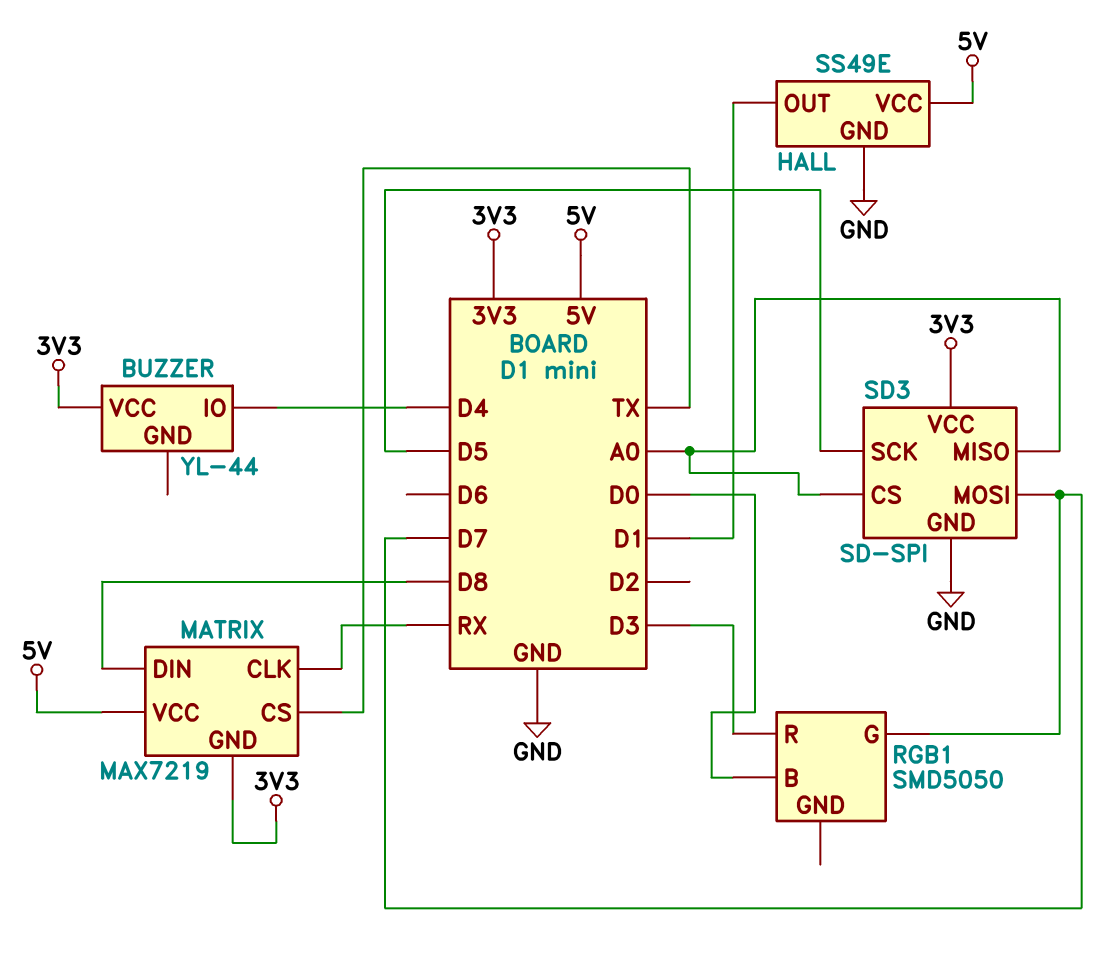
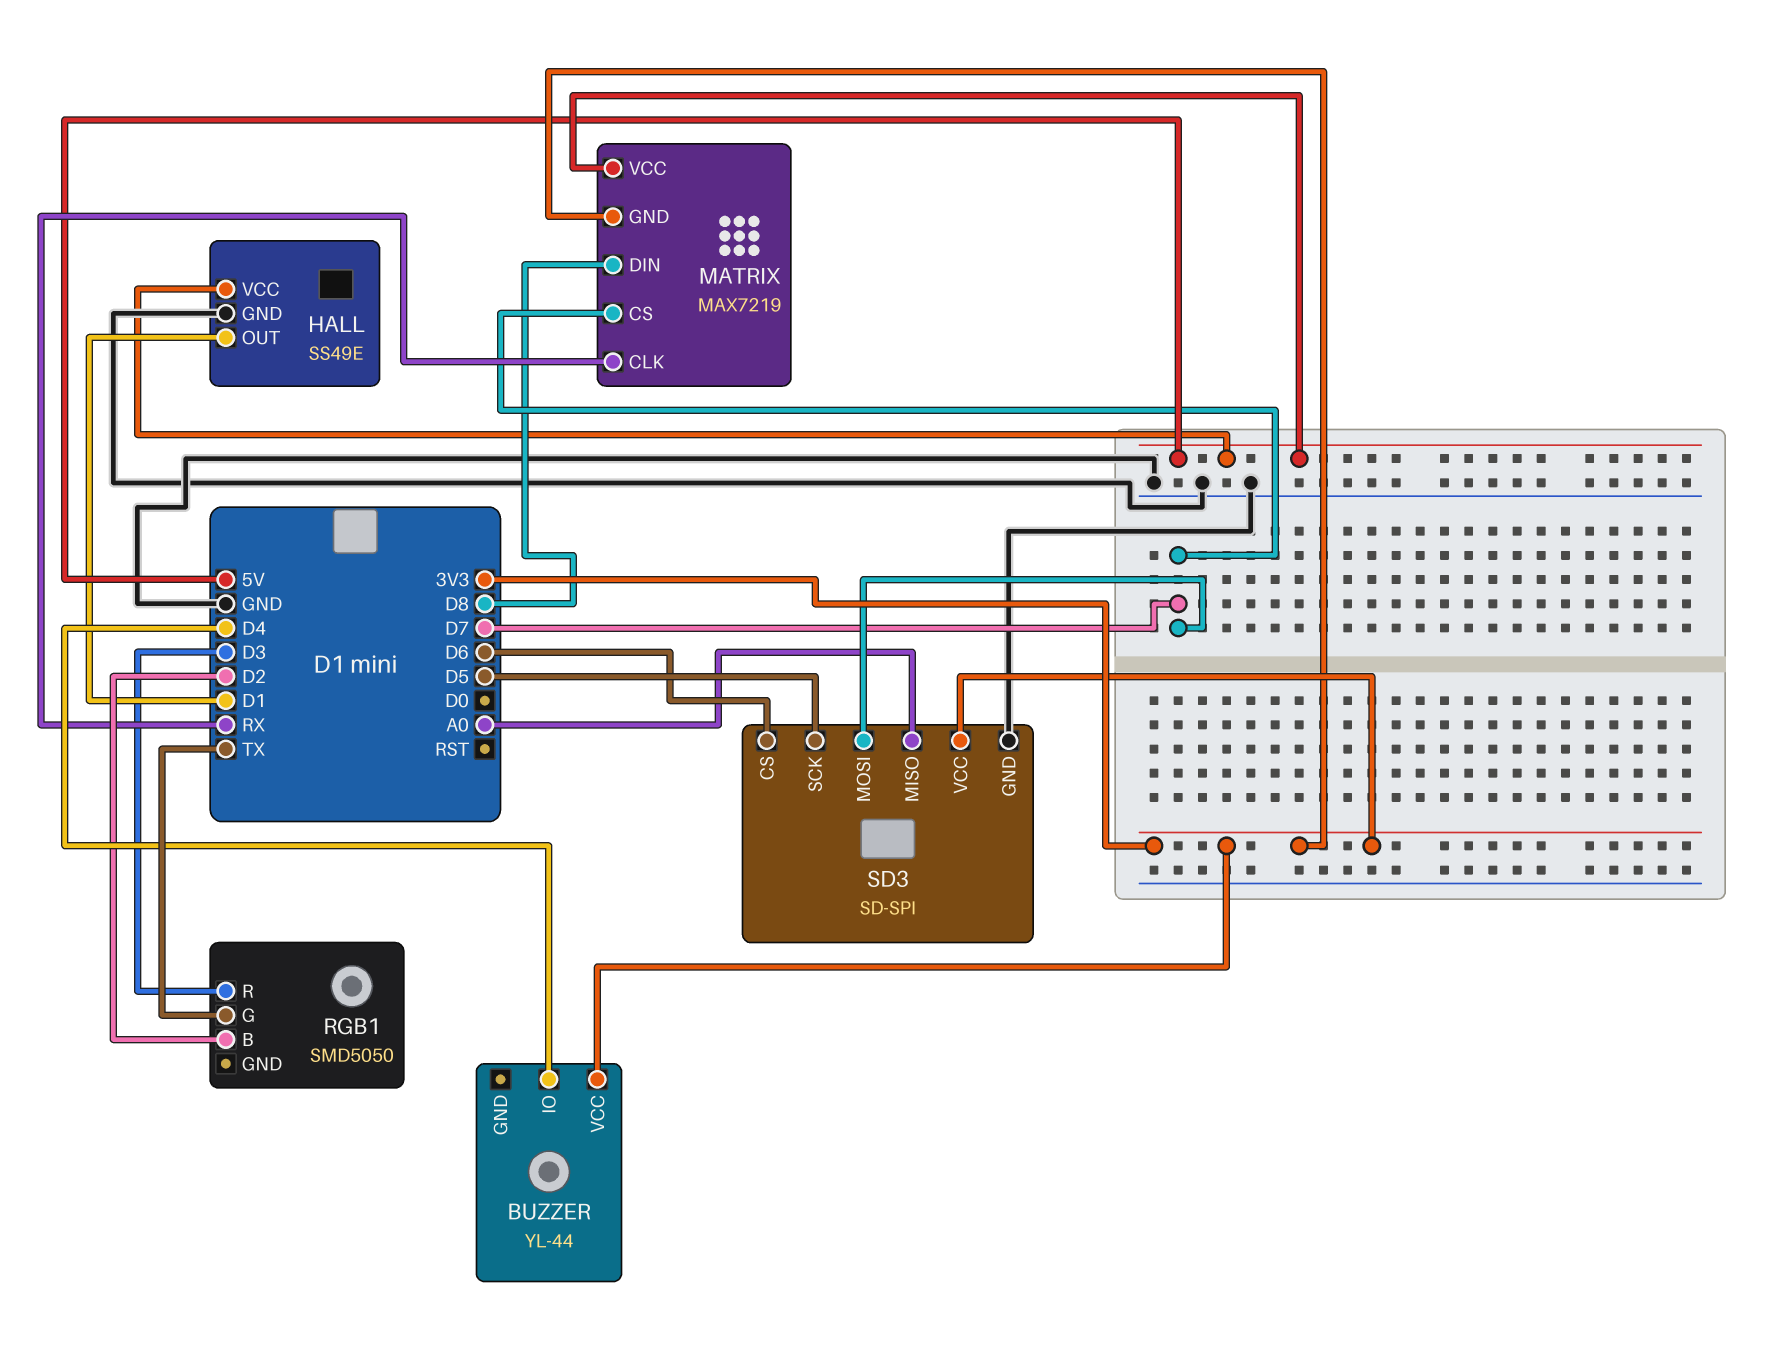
MATRIX pin CS: TX -> D7
RGB1 pin B: D0 -> D2
RGB1 pin G: D7 -> TX
SD3 pin CS: A0 -> D6

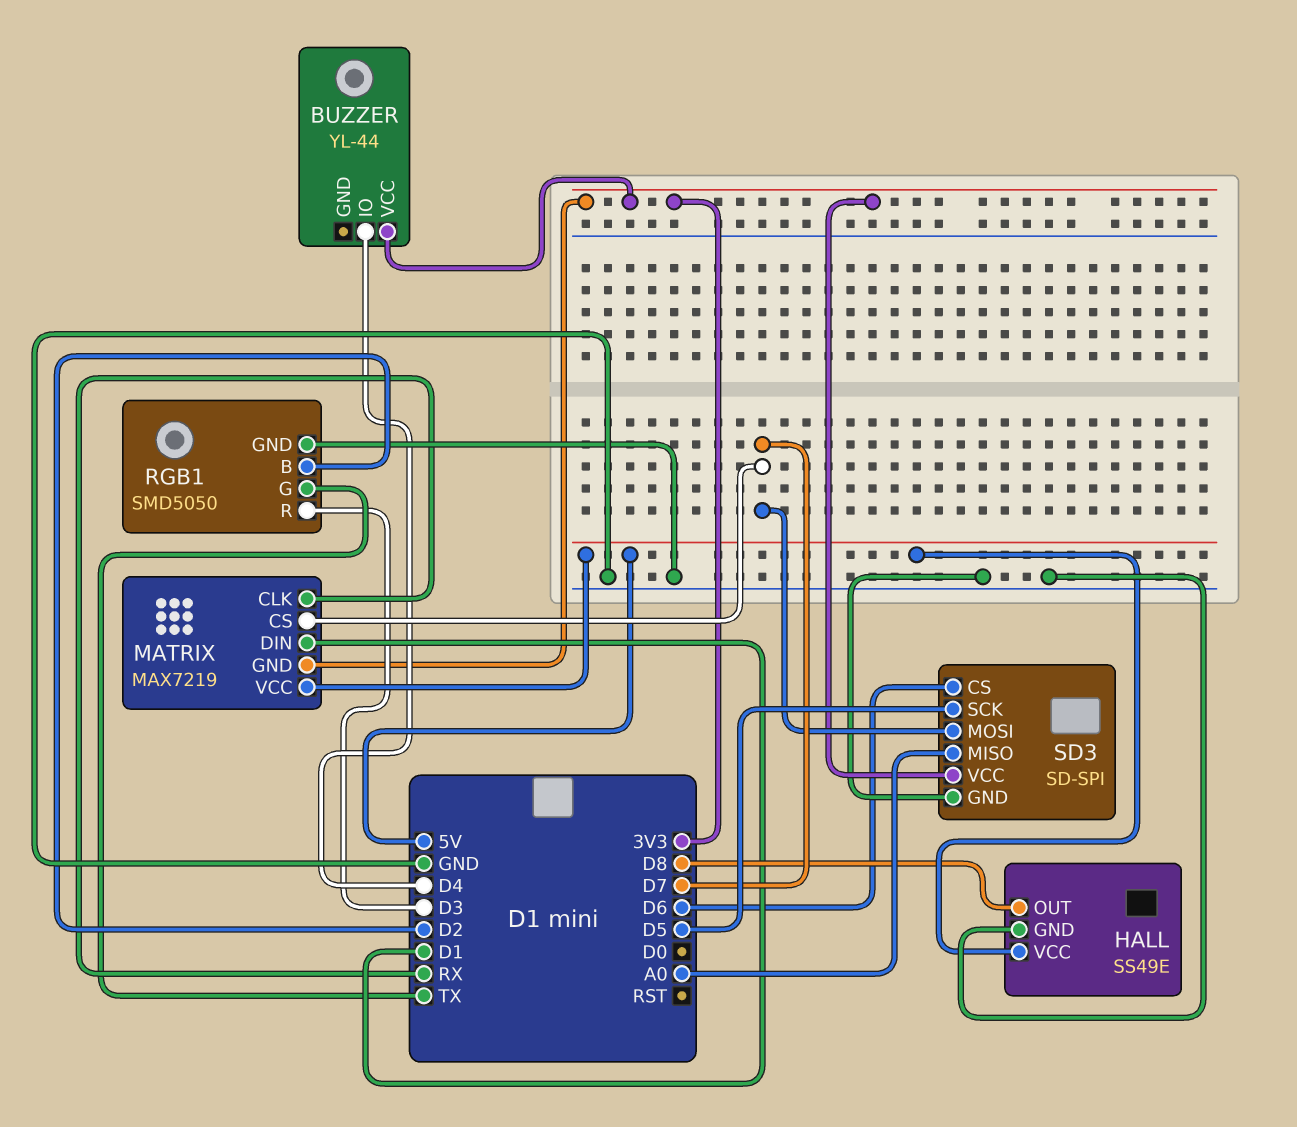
HALL pin OUT: D1 -> D8
MATRIX pin DIN: D8 -> D1
RGB1 pin GND: none -> GND

